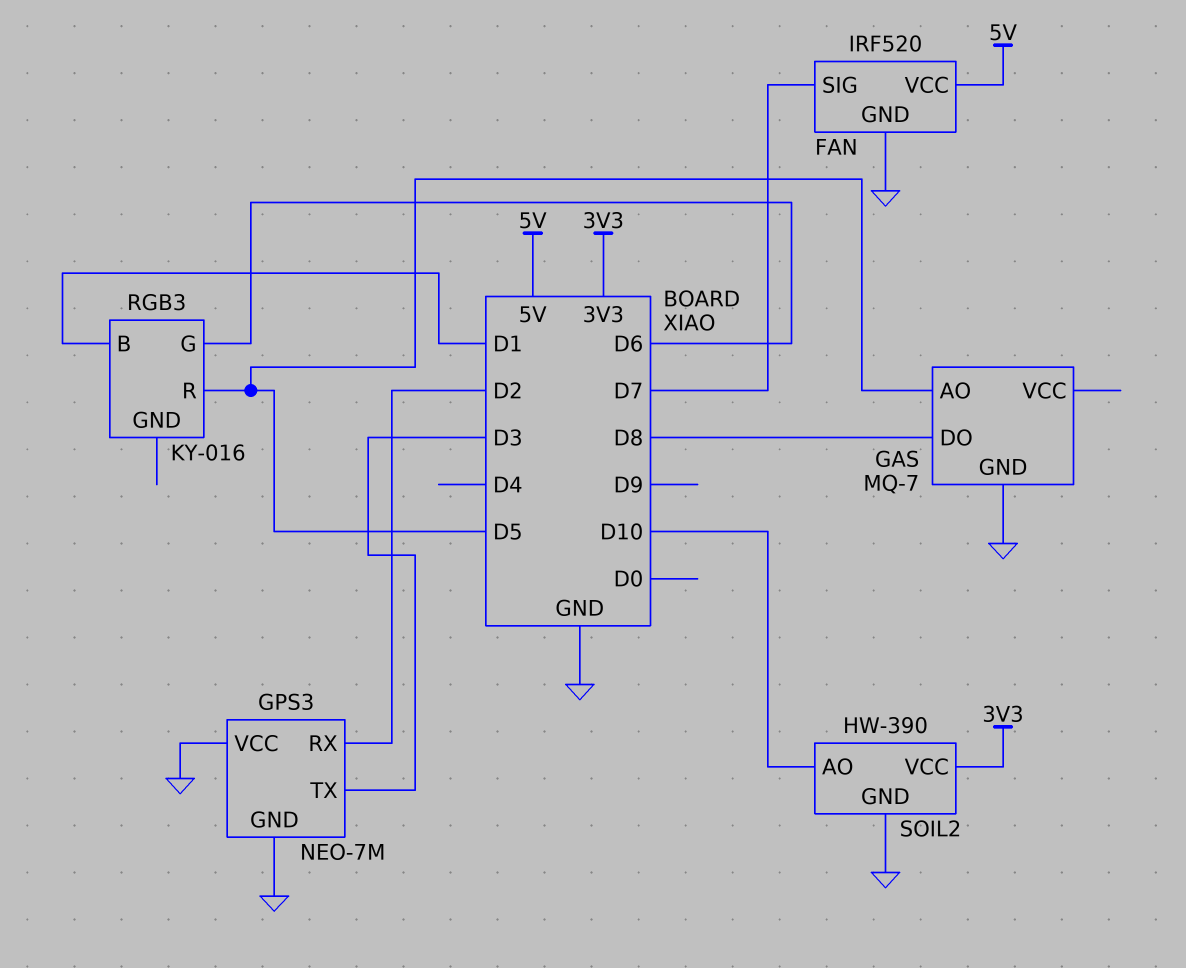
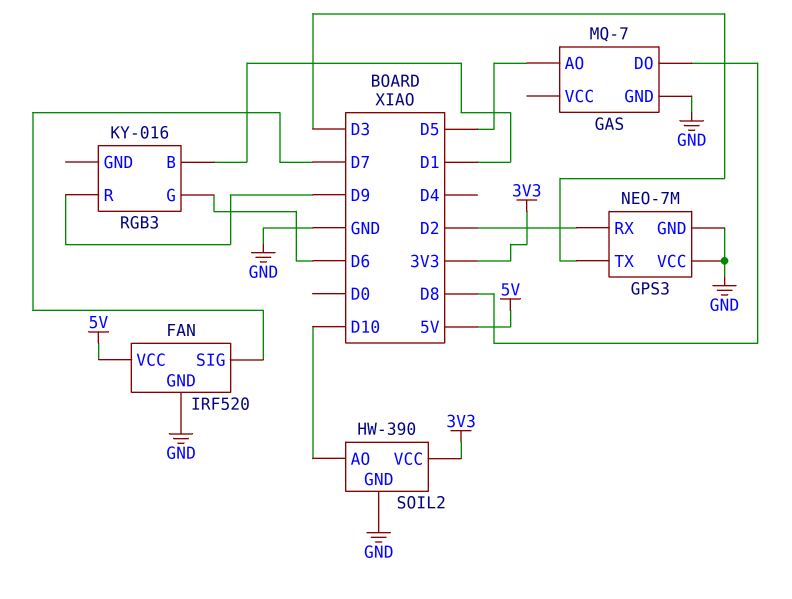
RGB3 pin R: D5 -> D9

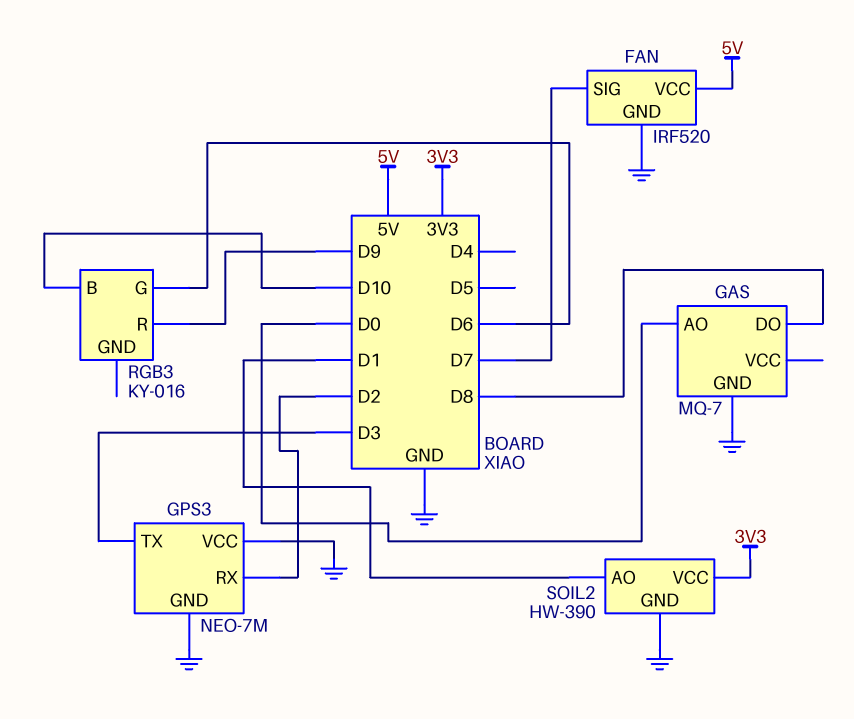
GAS pin AO: D5 -> D0
RGB3 pin B: D1 -> D10
SOIL2 pin AO: D10 -> D1

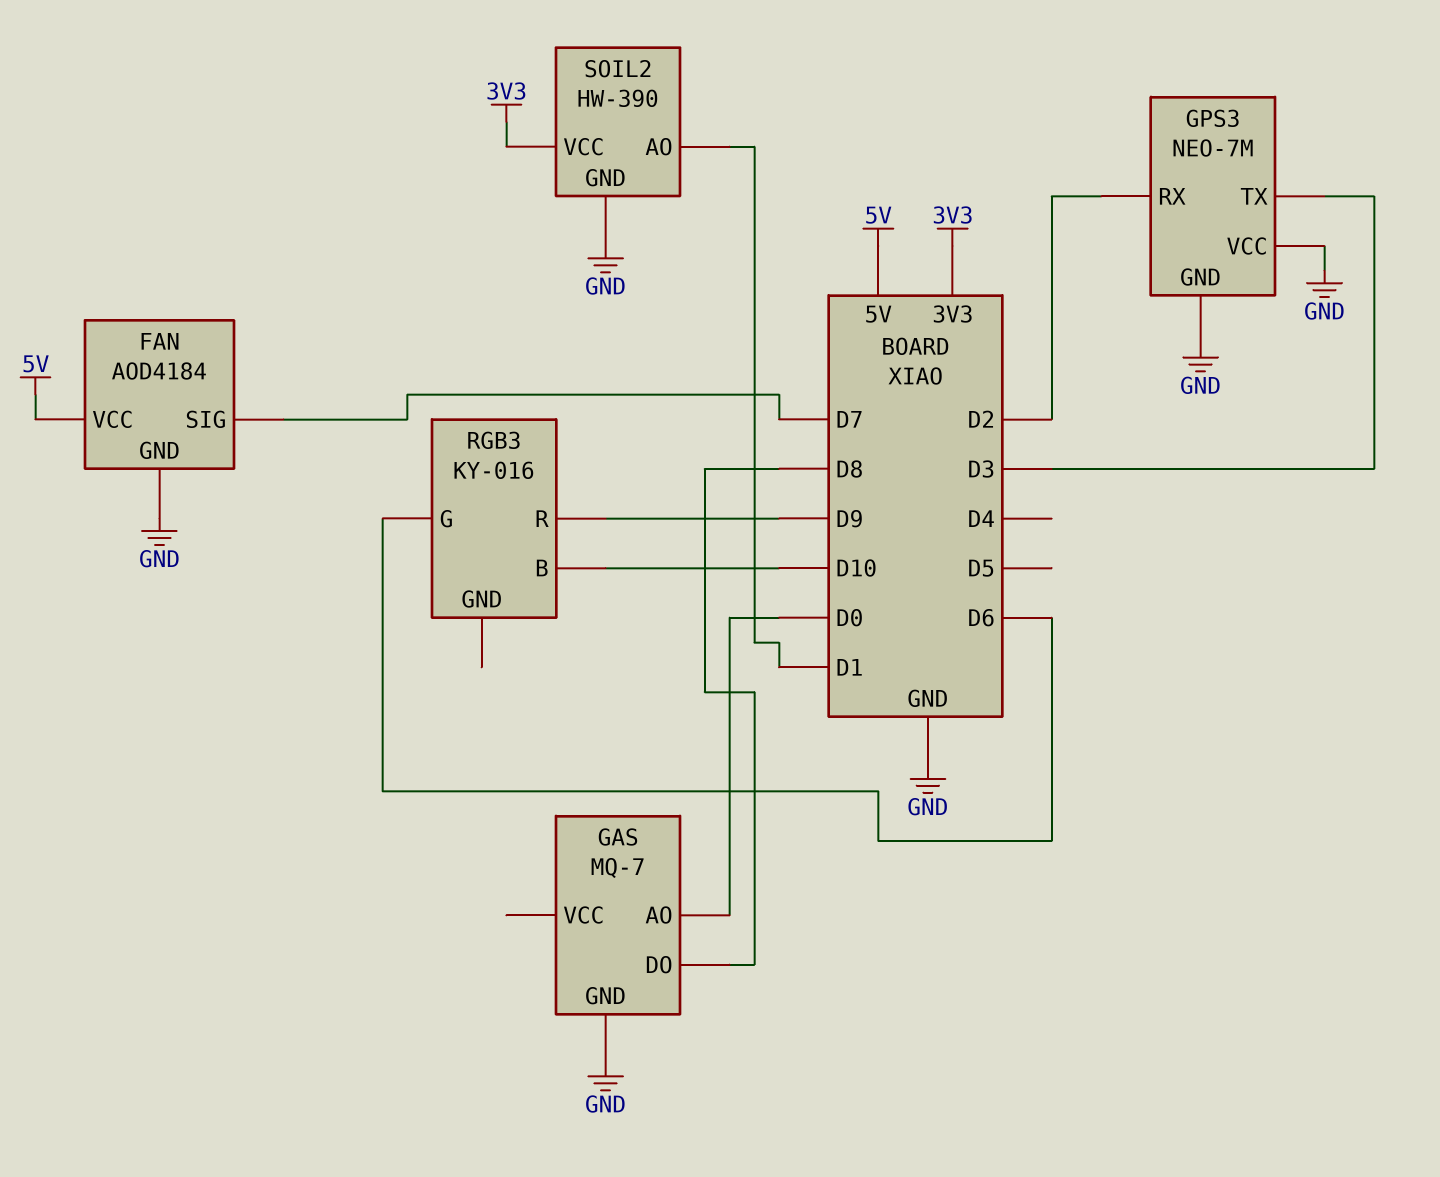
FAN: IRF520 -> AOD4184

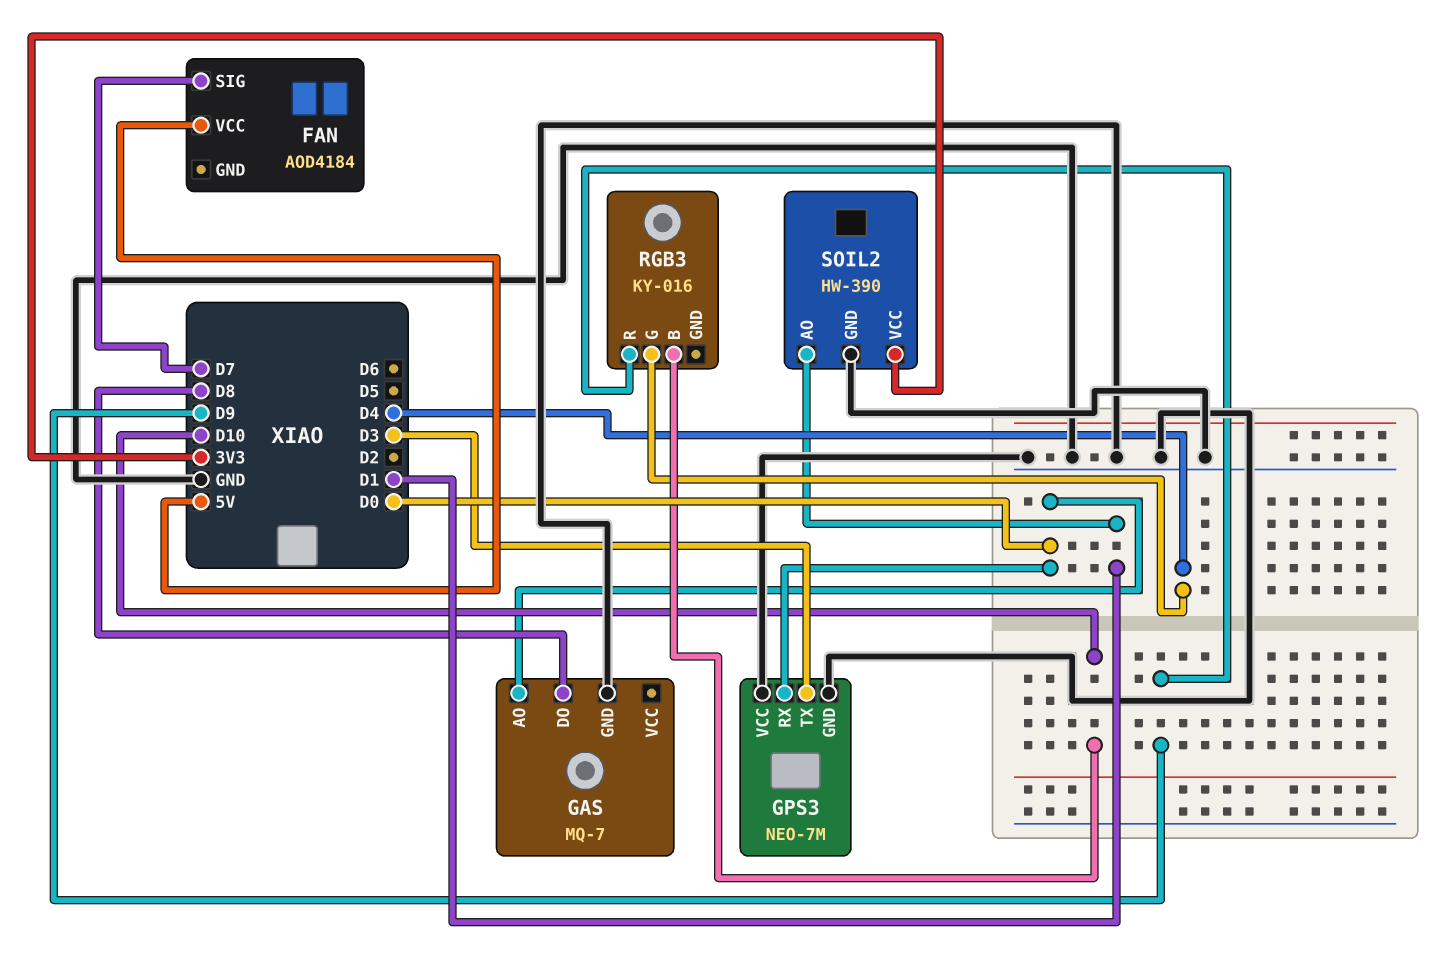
FAN pin GND: GND -> none
GPS3 pin RX: D2 -> D0
RGB3 pin G: D6 -> D4

